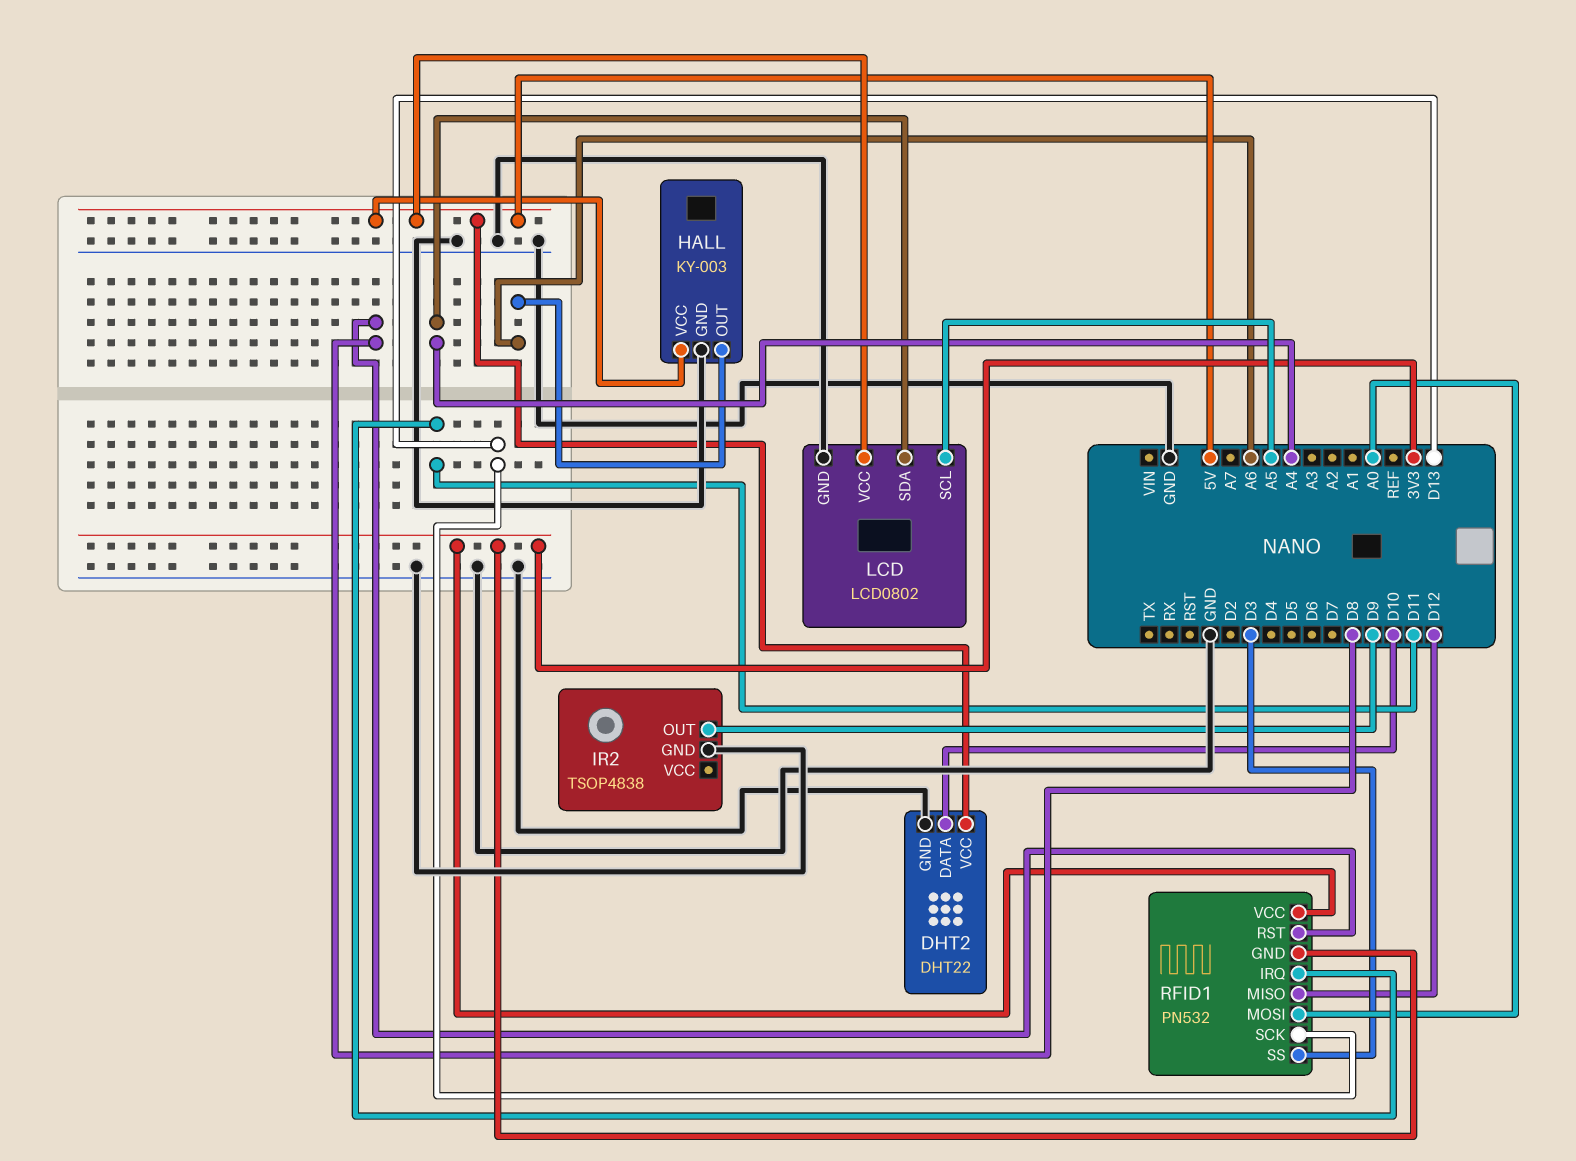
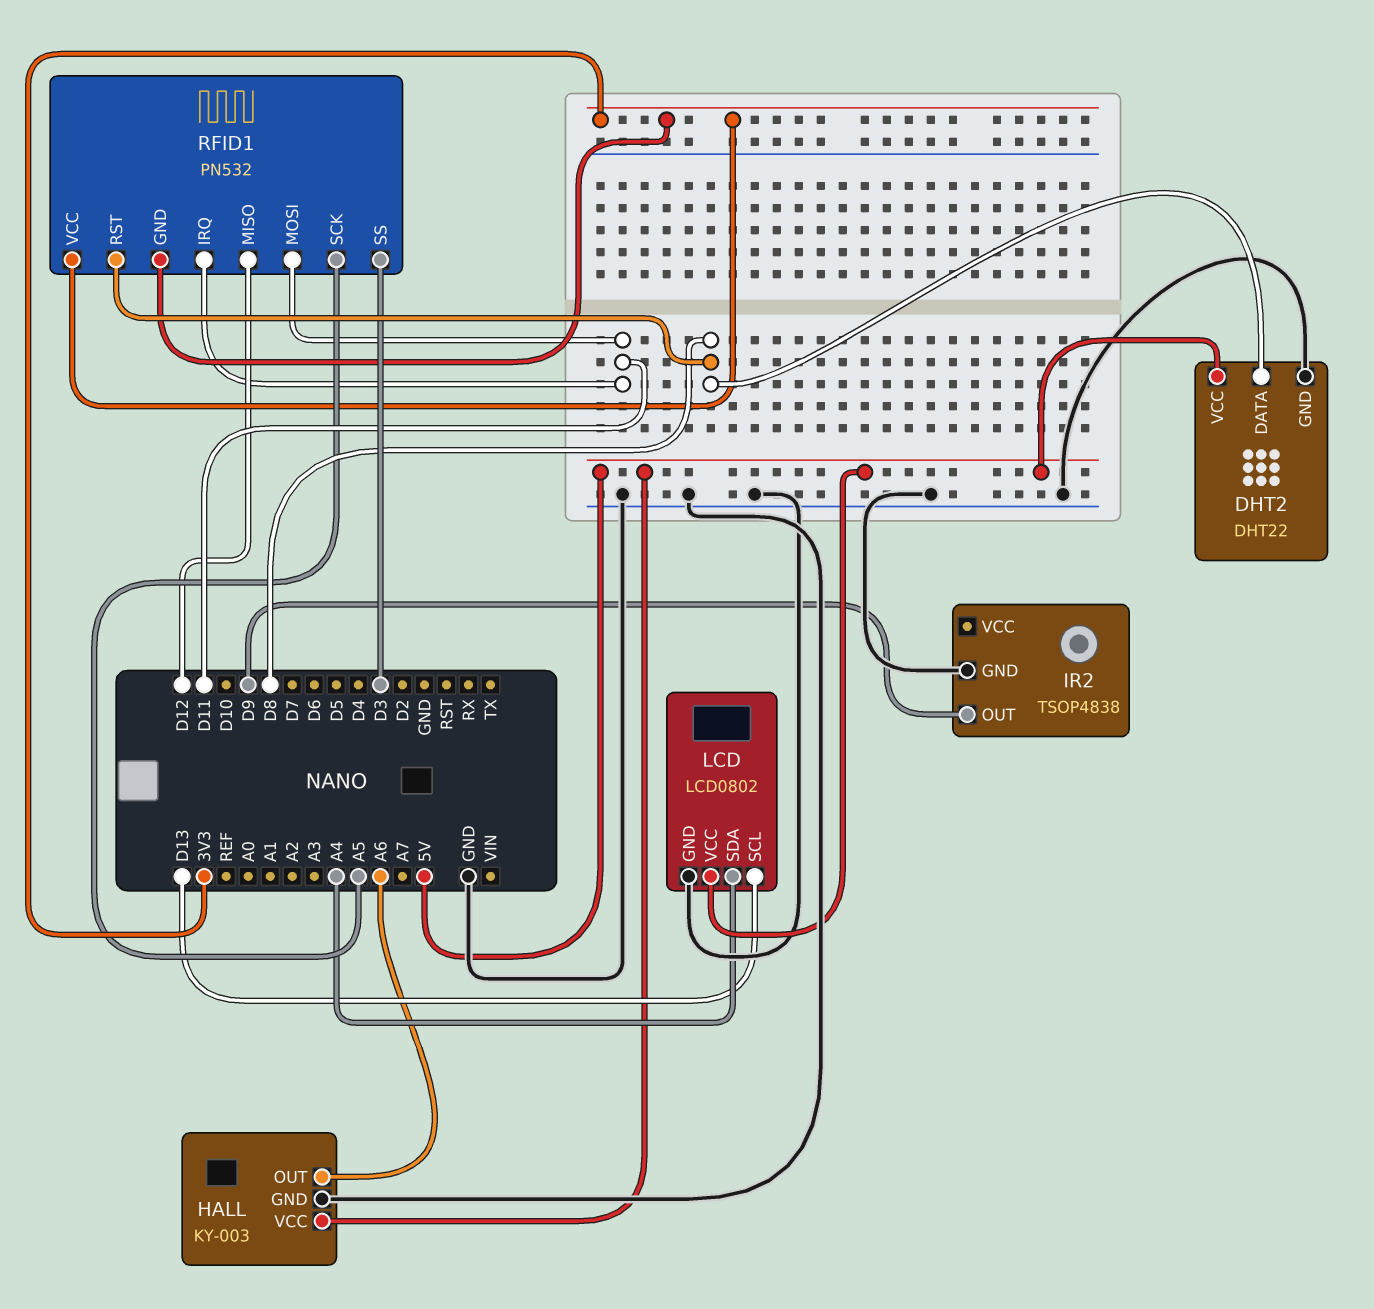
DHT2 pin DATA: D10 -> D8
LCD pin SCL: A5 -> D13
RFID1 pin MOSI: A0 -> D11
RFID1 pin SCK: D13 -> A5

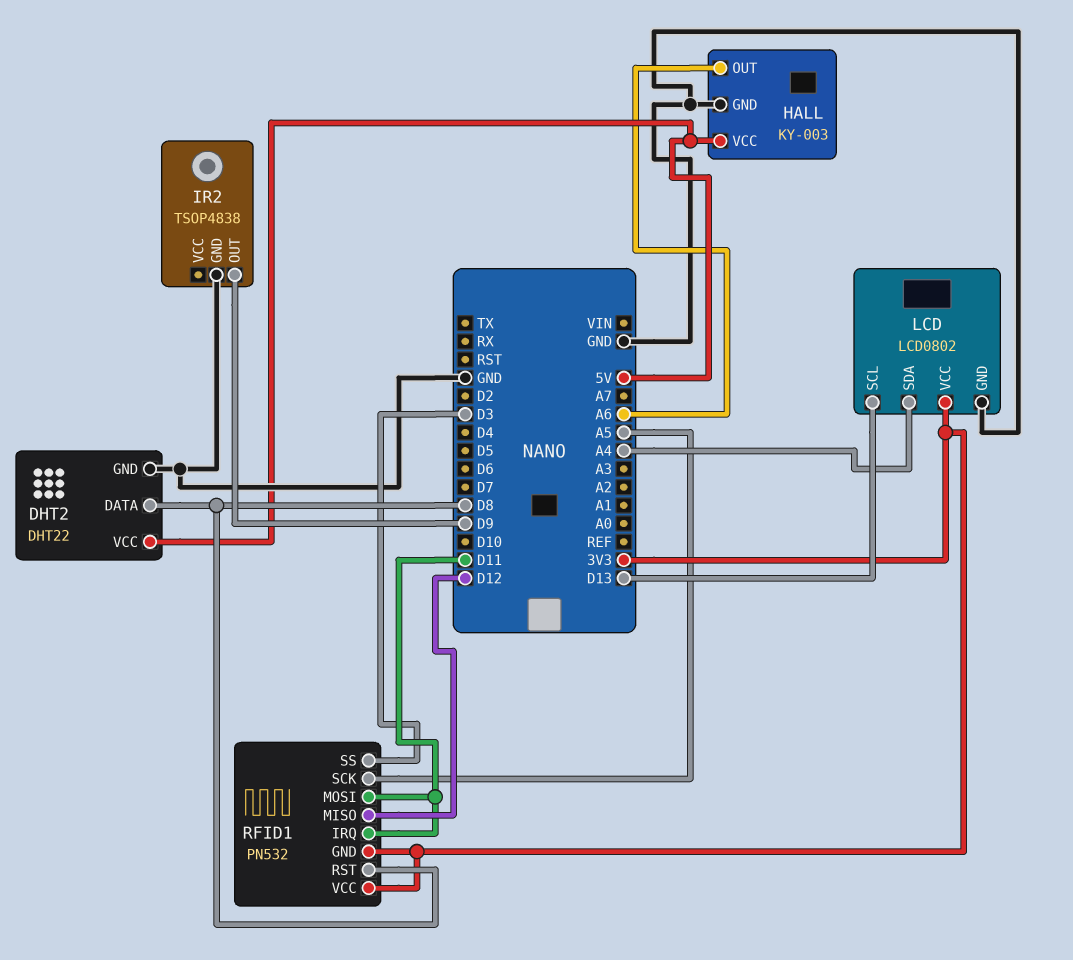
LCD pin VCC: 5V -> 3V3

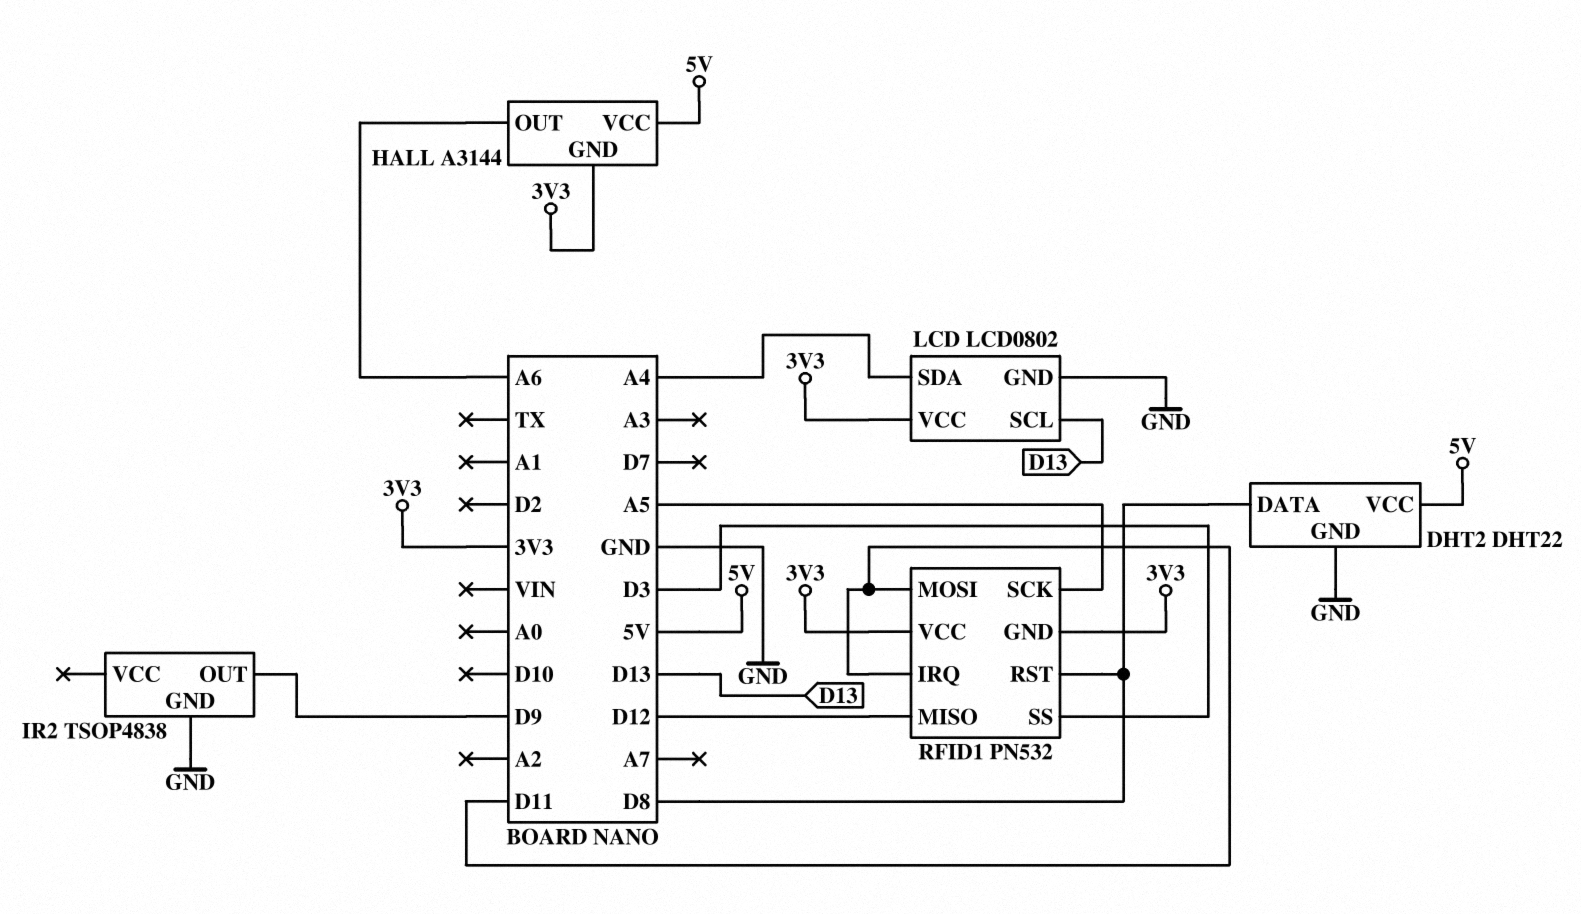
HALL: KY-003 -> A3144
HALL pin GND: GND -> 3V3

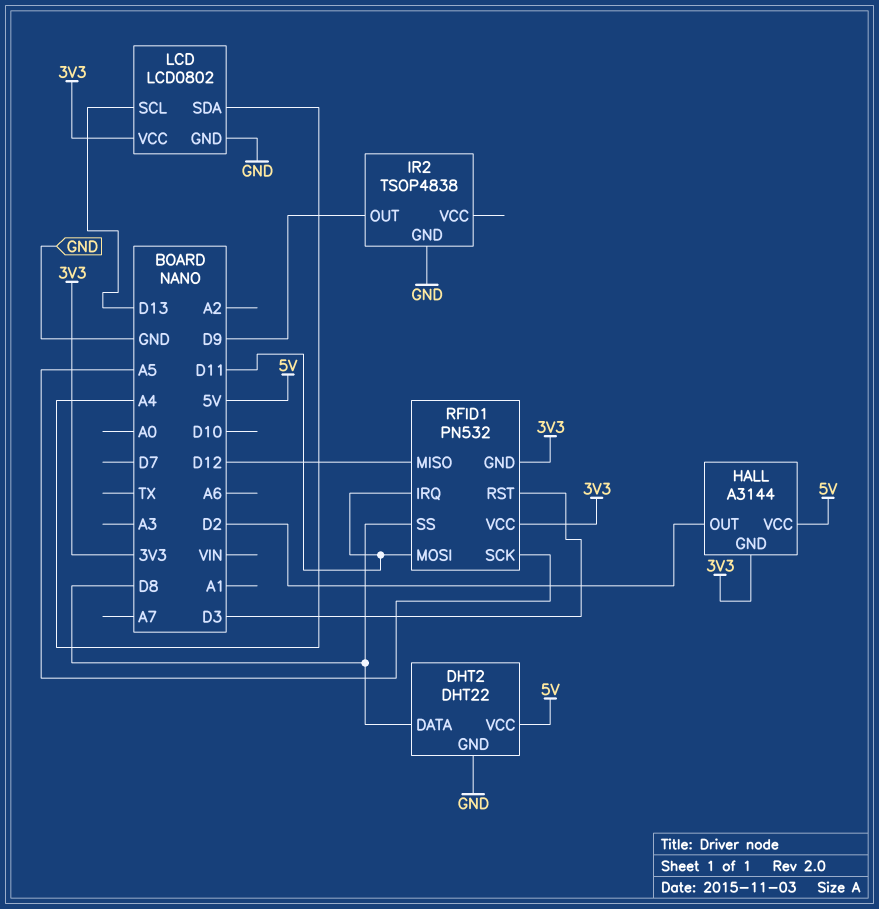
HALL pin OUT: A6 -> D2
RFID1 pin RST: D8 -> D3
RFID1 pin SS: D3 -> D8

